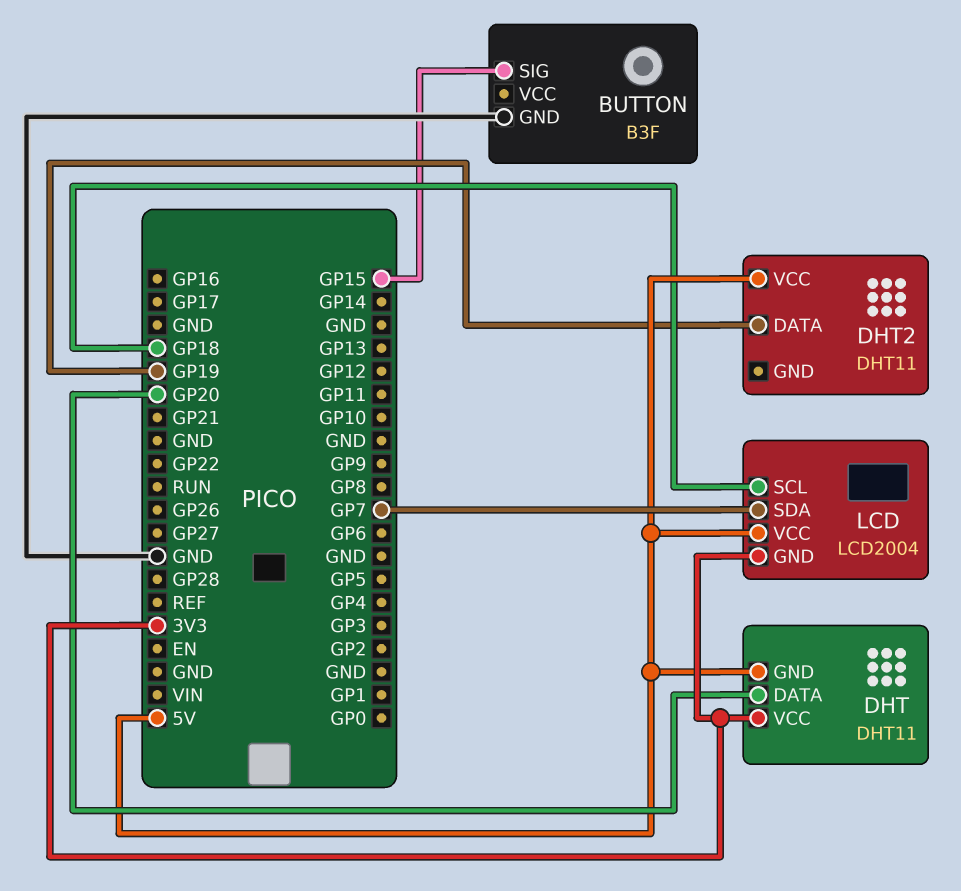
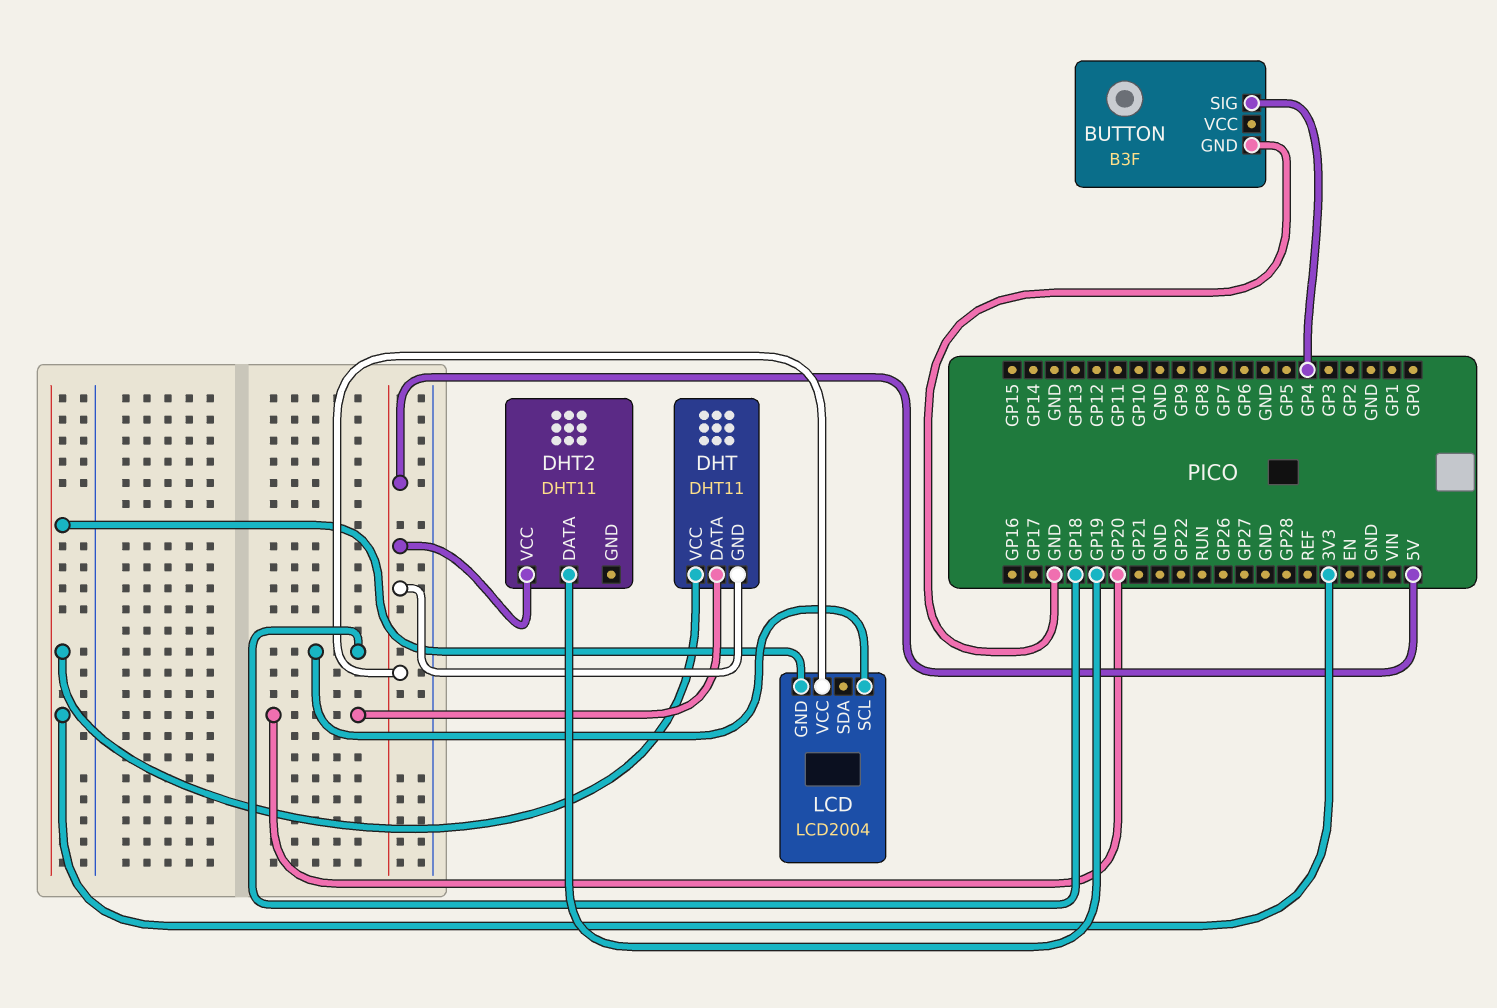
BUTTON pin SIG: GP15 -> GP4
LCD pin SDA: GP7 -> none

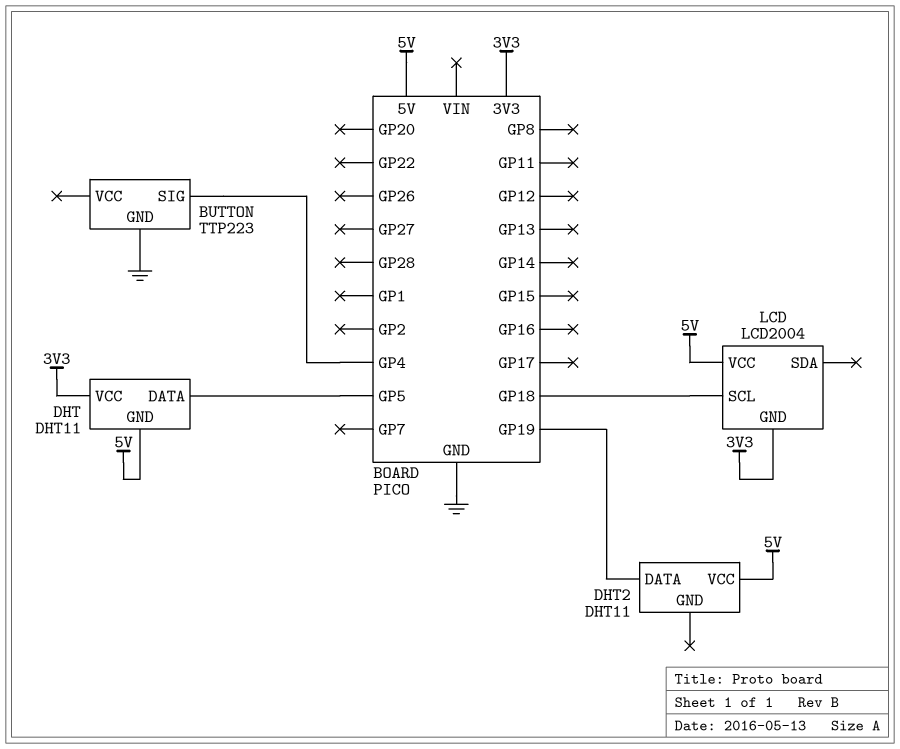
BUTTON: B3F -> TTP223
DHT pin DATA: GP20 -> GP5

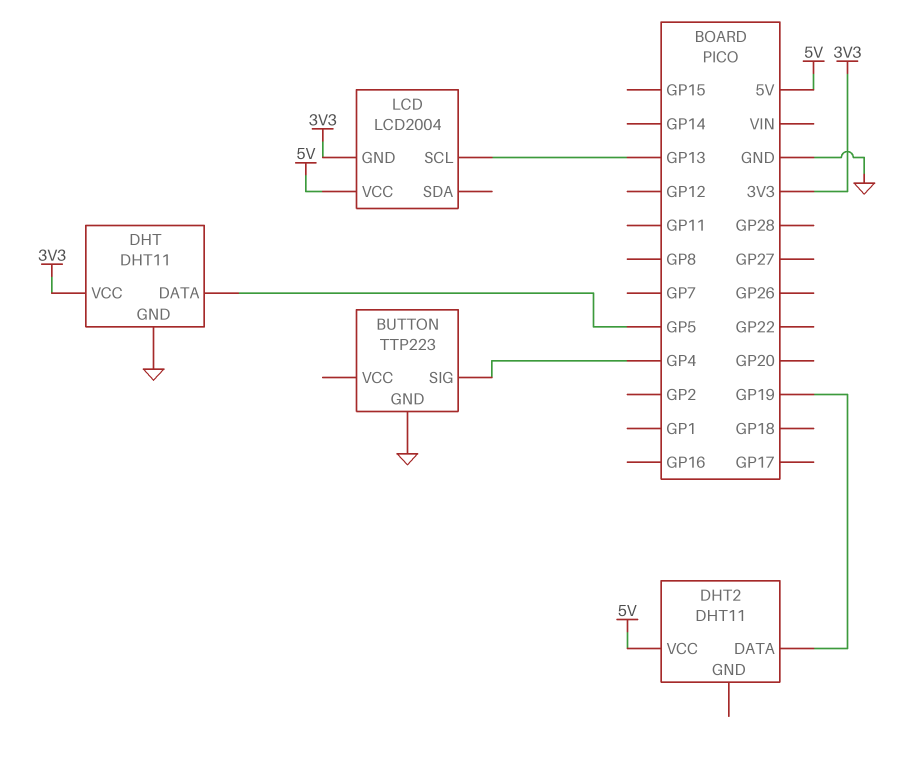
DHT pin GND: 5V -> GND
LCD pin SCL: GP18 -> GP13

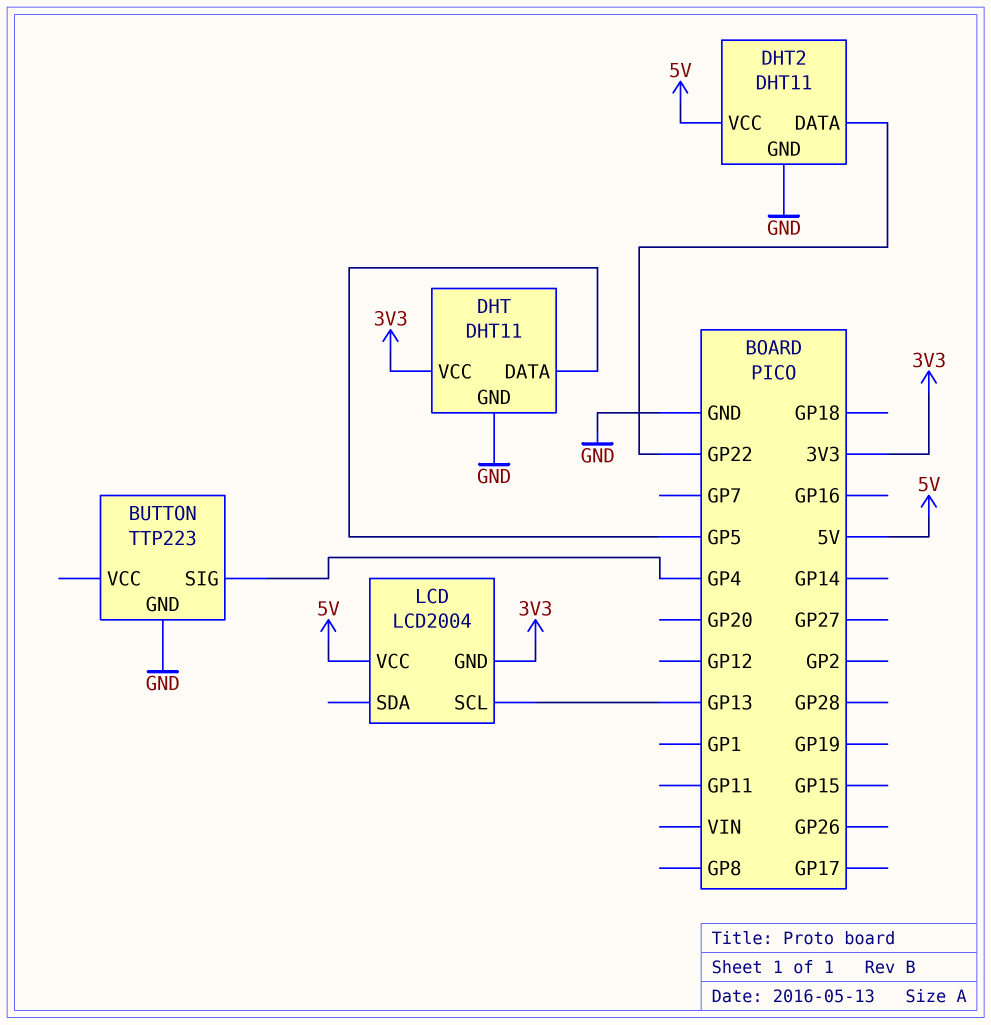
DHT2 pin DATA: GP19 -> GP22
DHT2 pin GND: none -> GND

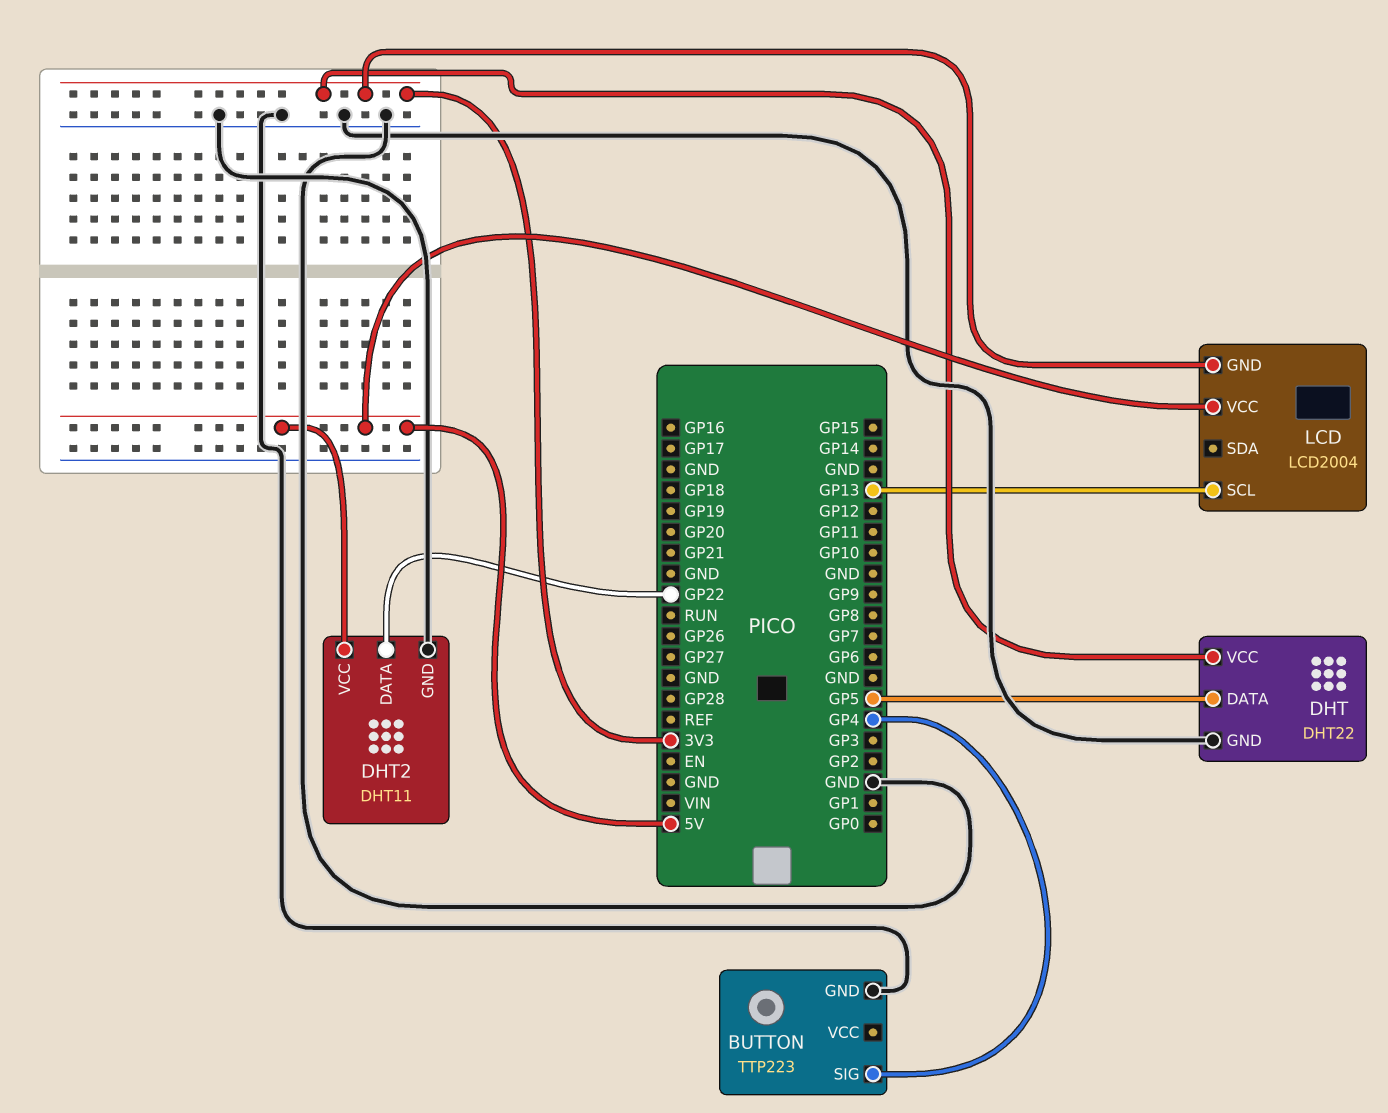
DHT: DHT11 -> DHT22

